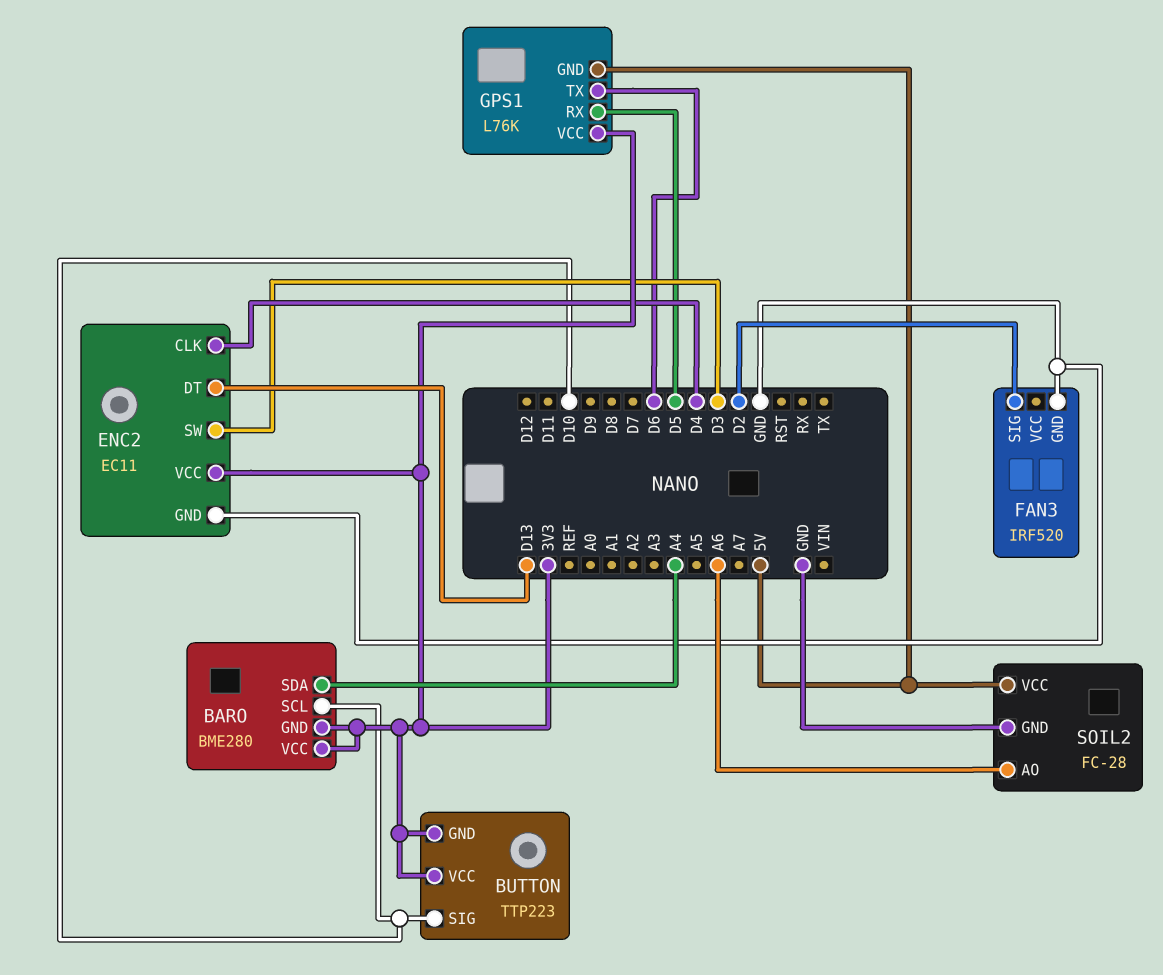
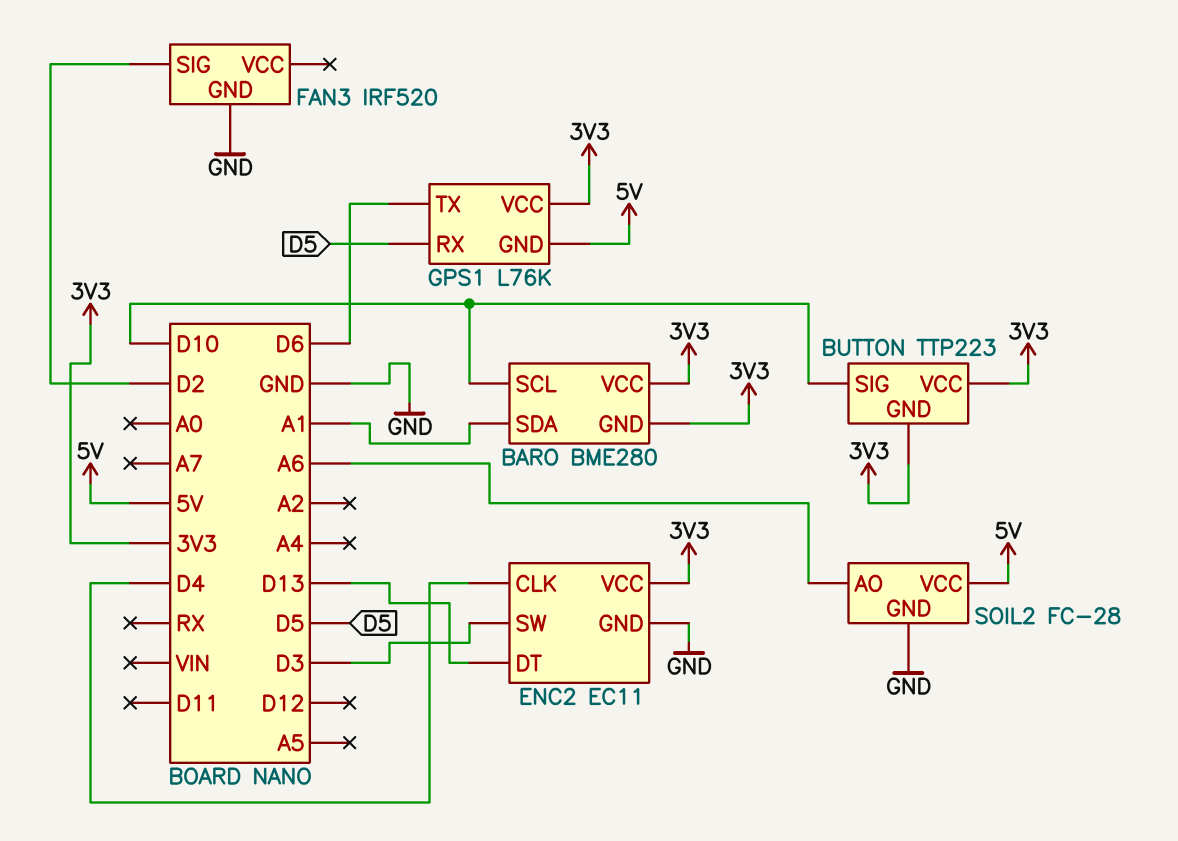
BARO pin SDA: A4 -> A1

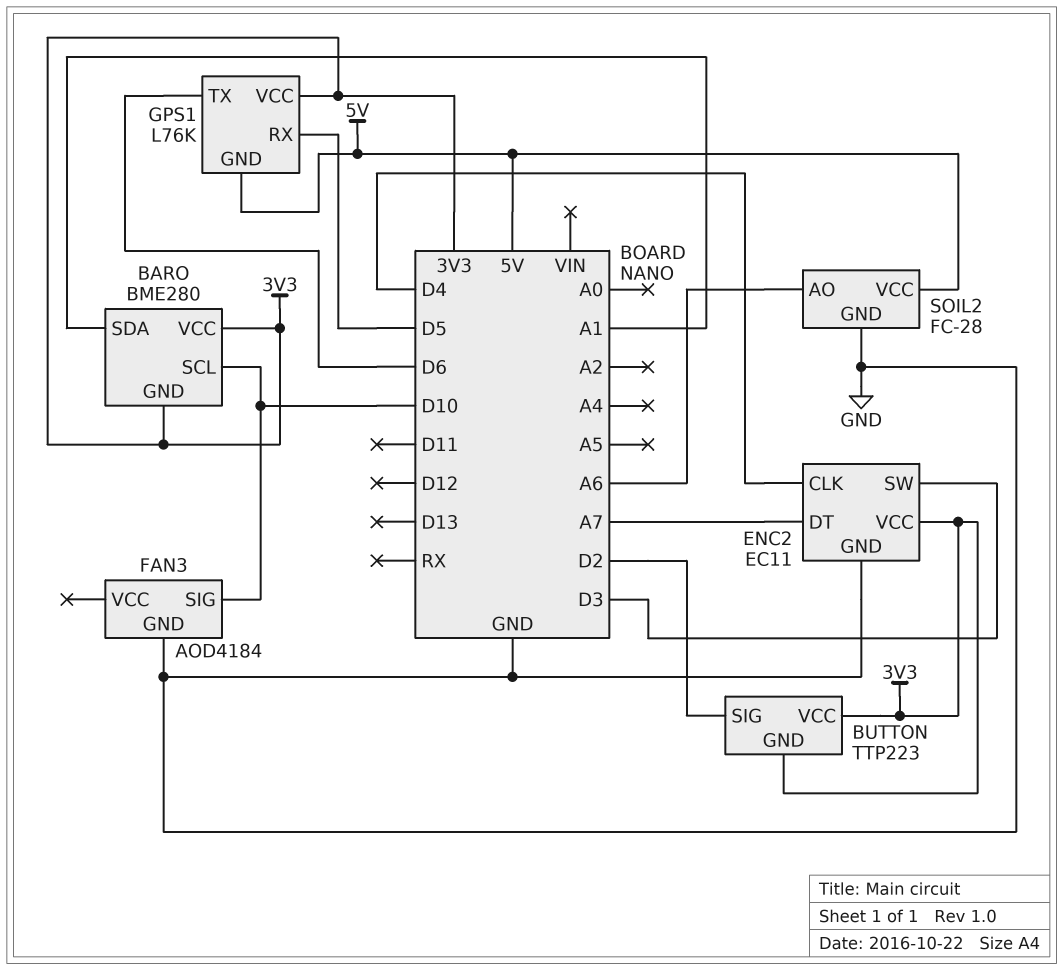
BUTTON pin SIG: D10 -> D2
ENC2 pin DT: D13 -> A7
FAN3: IRF520 -> AOD4184
FAN3 pin SIG: D2 -> D10

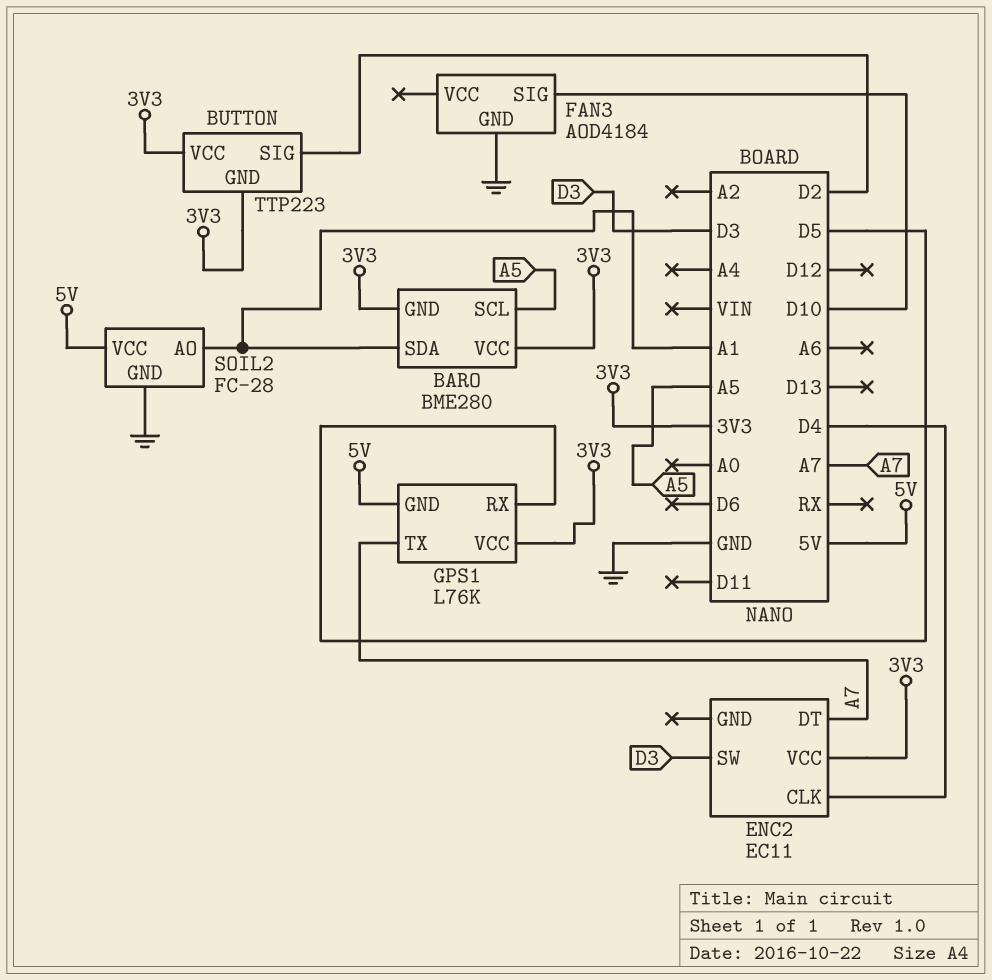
BARO pin SCL: D10 -> A5
ENC2 pin GND: GND -> none
GPS1 pin TX: D6 -> A7
SOIL2 pin AO: A6 -> A1

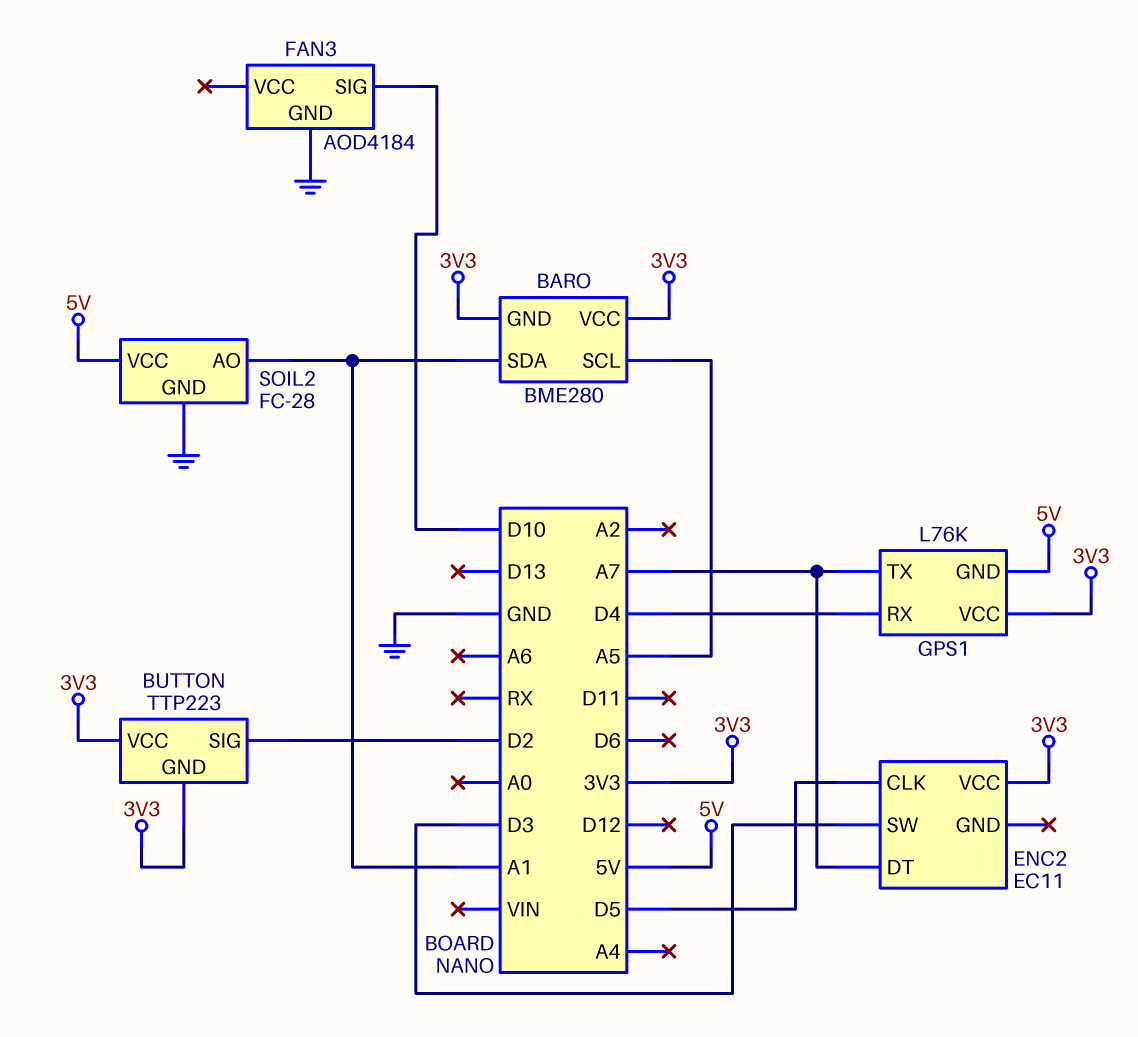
ENC2 pin CLK: D4 -> D5
GPS1 pin RX: D5 -> D4

